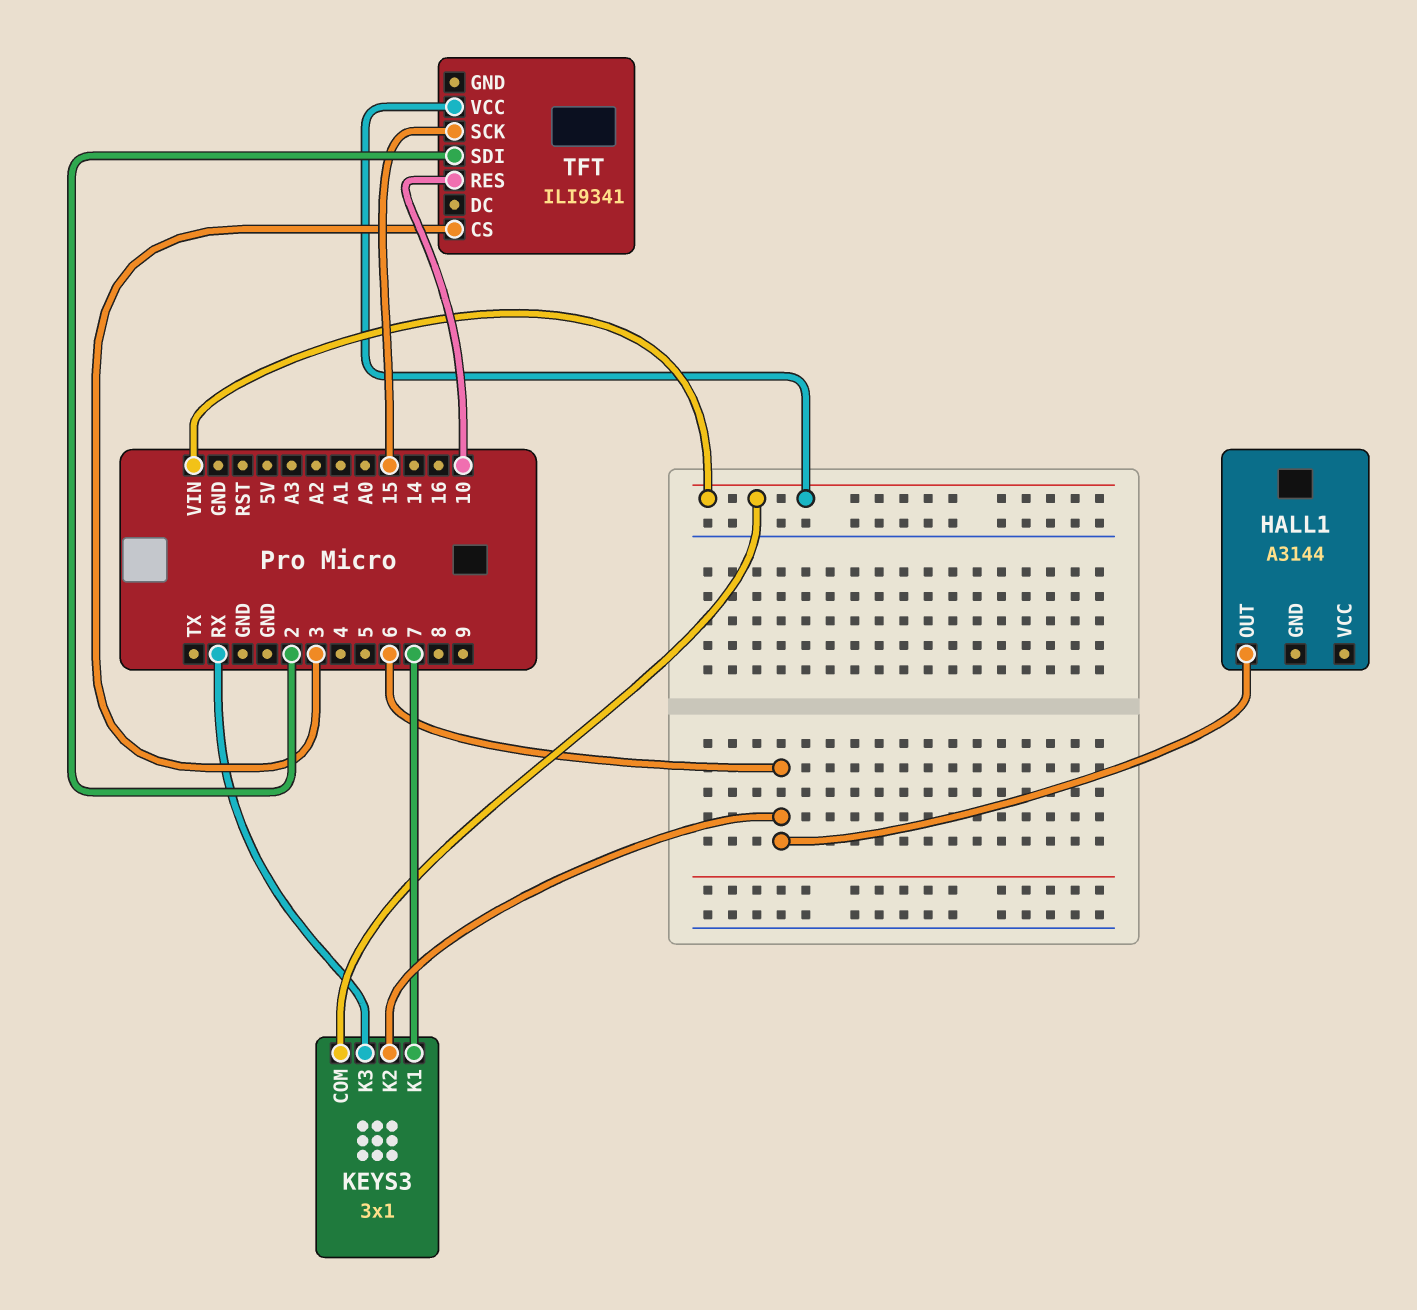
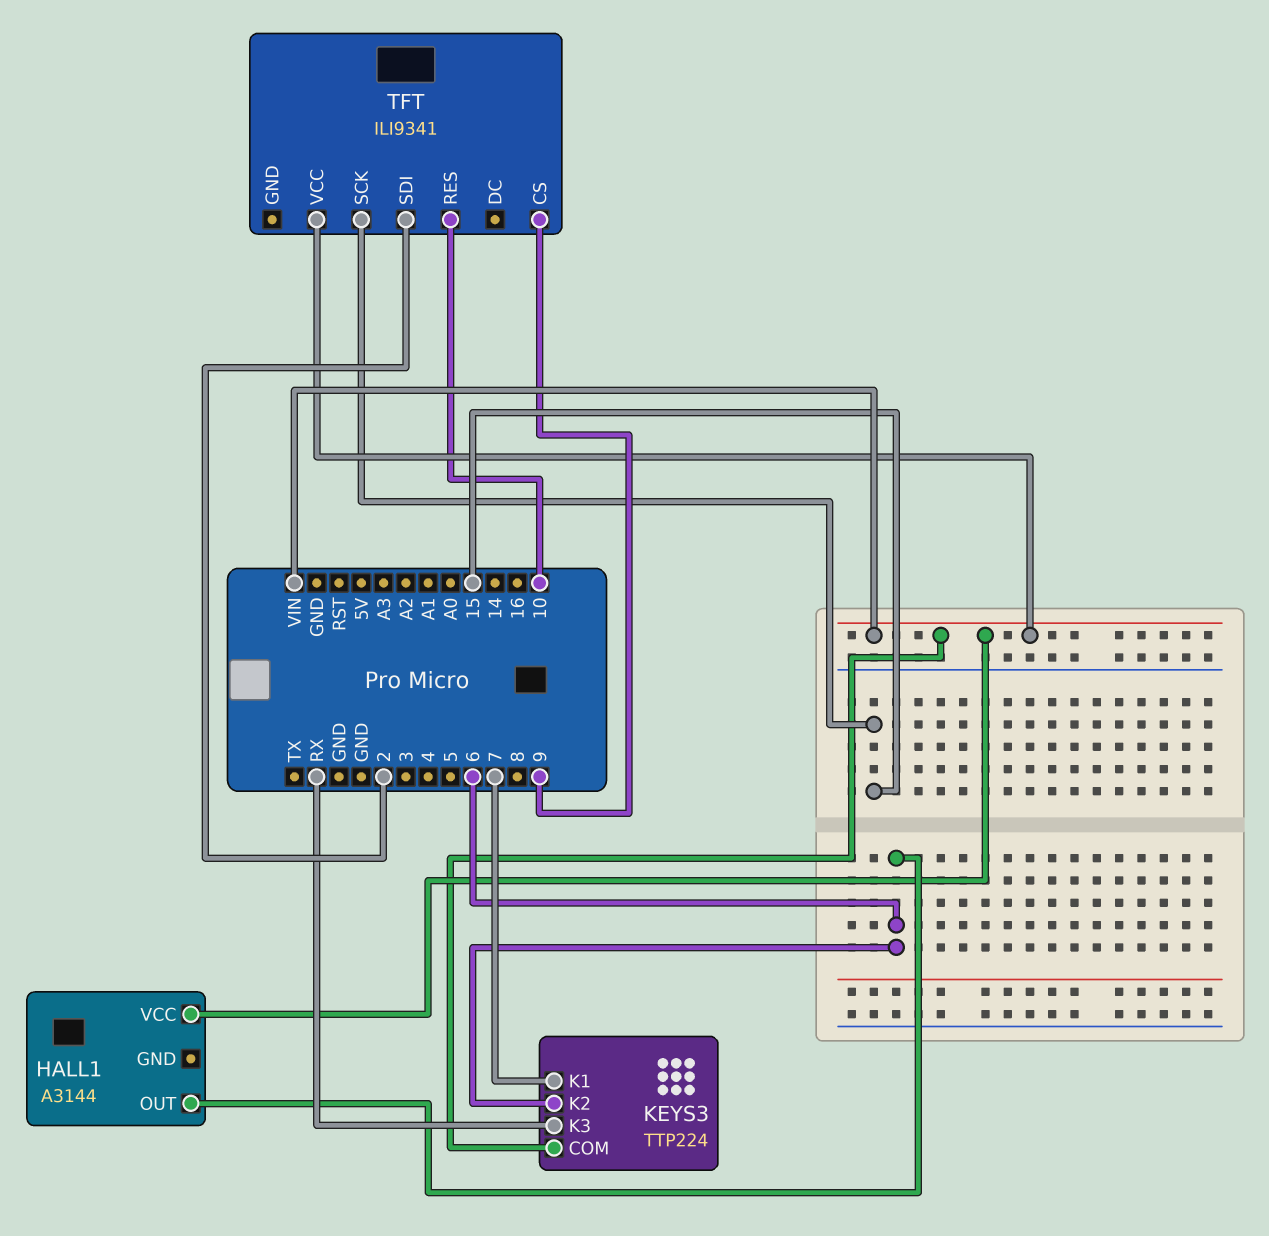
HALL1 pin VCC: none -> VIN
KEYS3: 3x1 -> TTP224
TFT pin CS: 3 -> 9

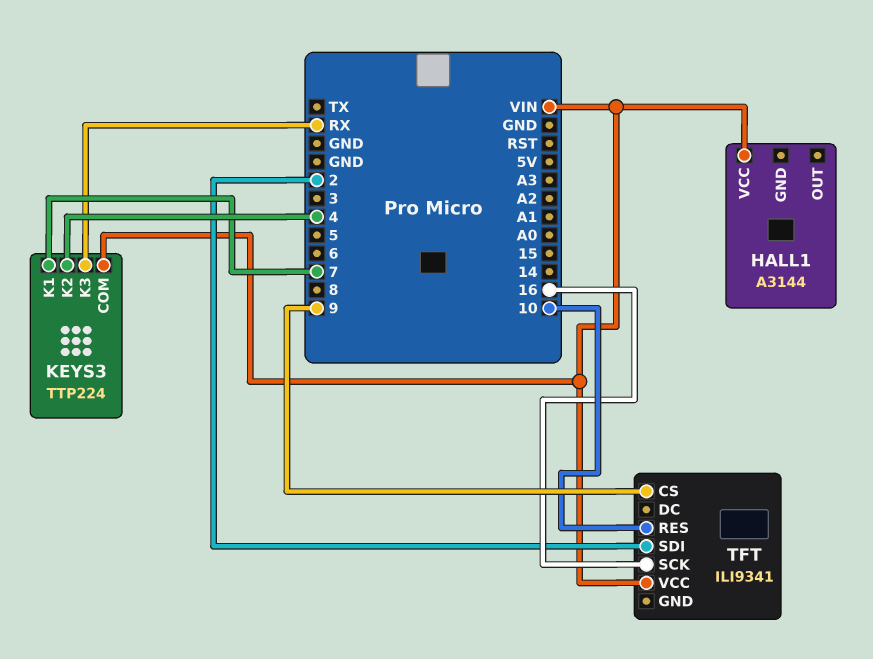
HALL1 pin OUT: 6 -> none
KEYS3 pin K2: 6 -> 4
TFT pin SCK: 15 -> 16

